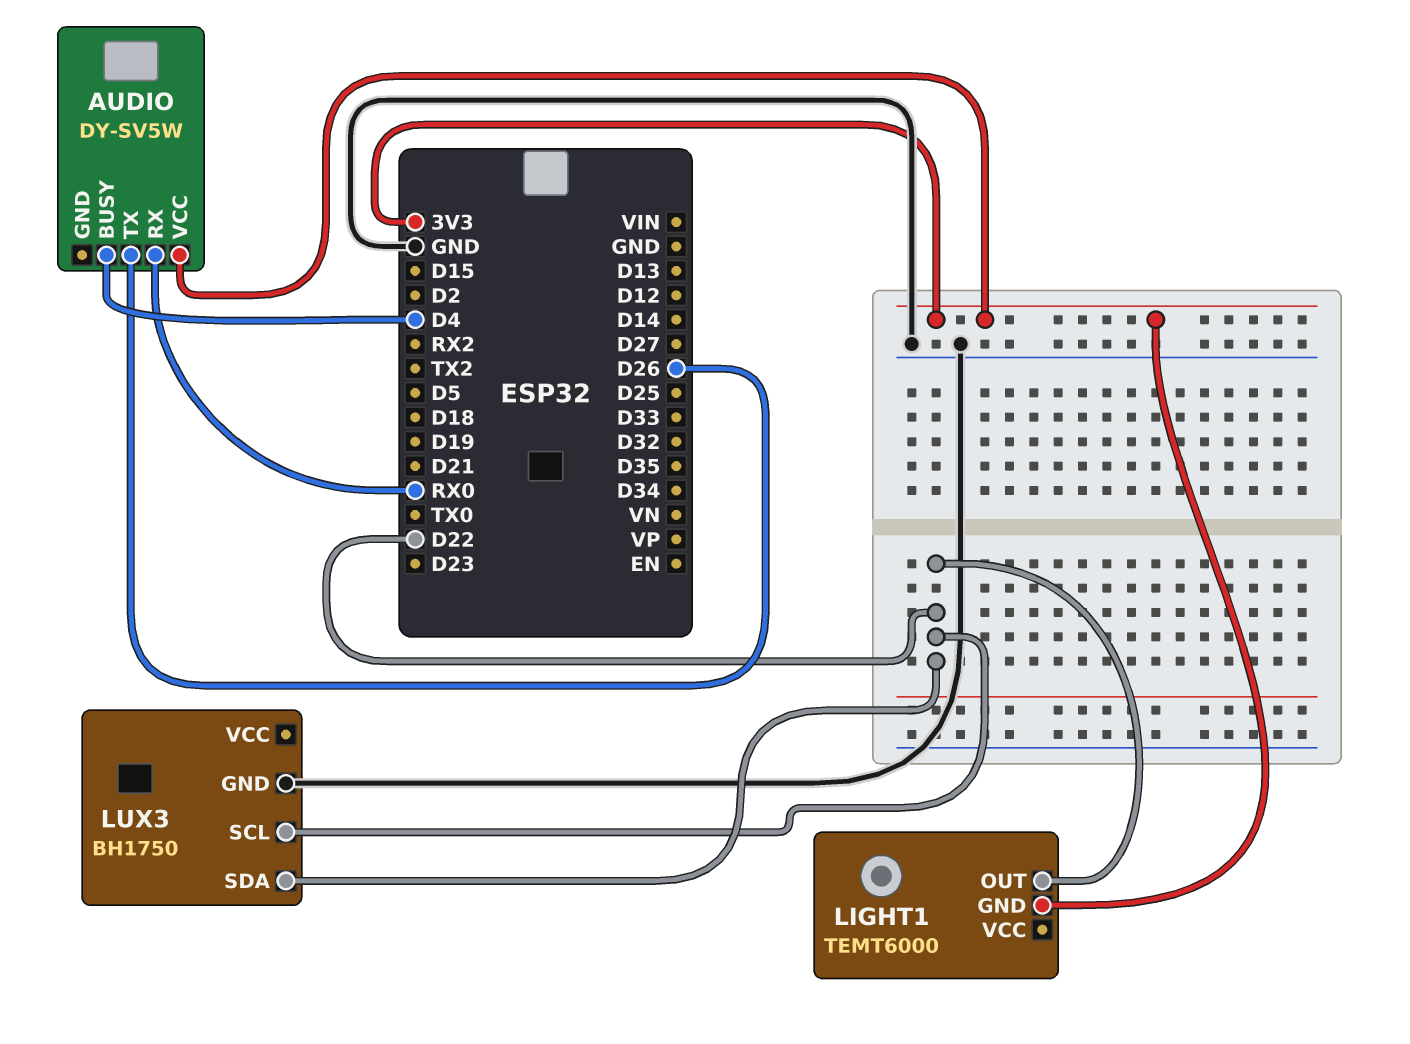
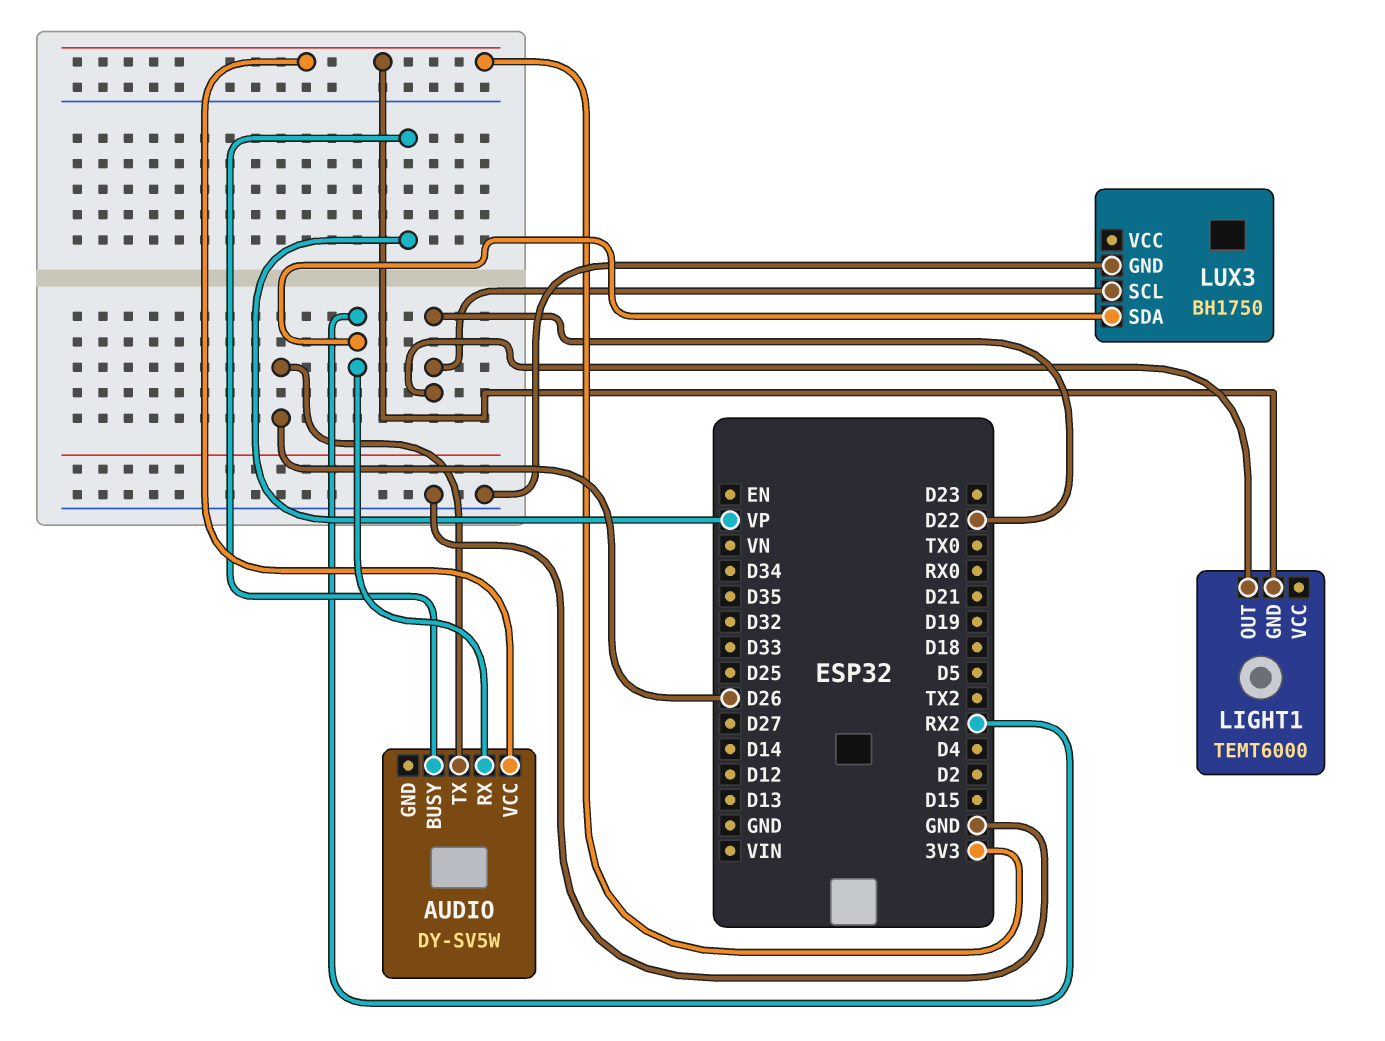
AUDIO pin BUSY: D4 -> VP
AUDIO pin RX: RX0 -> RX2
LUX3 pin SDA: D22 -> RX2

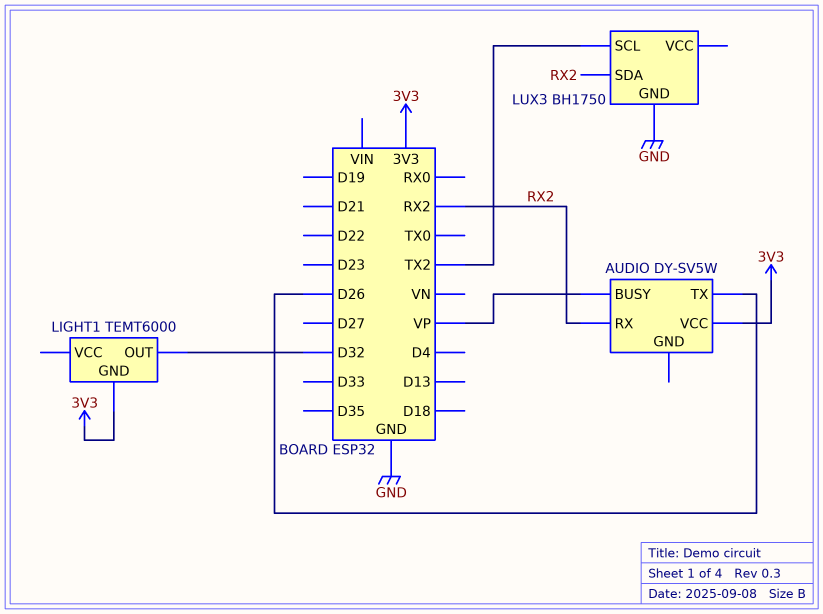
LIGHT1 pin OUT: D22 -> D32
LUX3 pin SCL: D22 -> TX2

